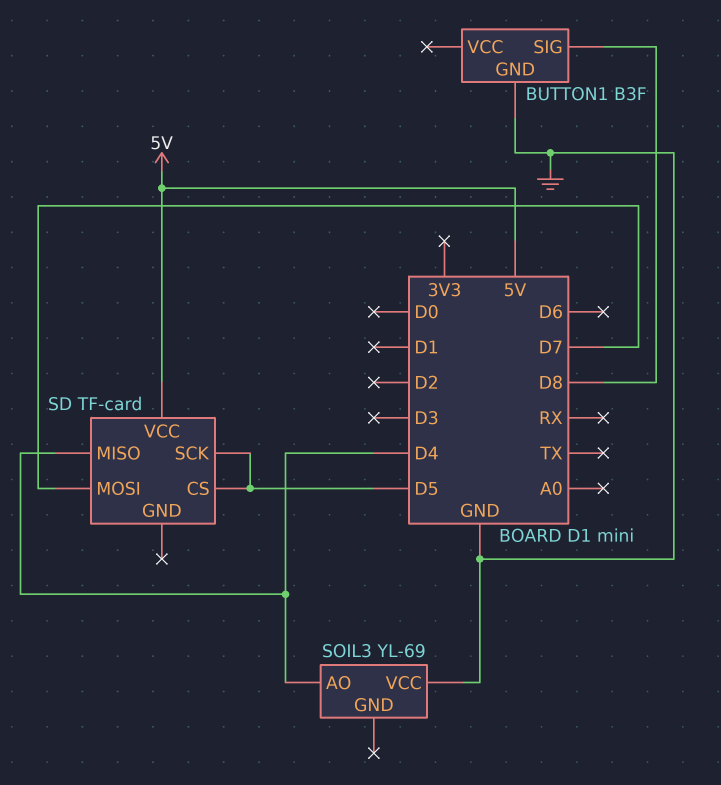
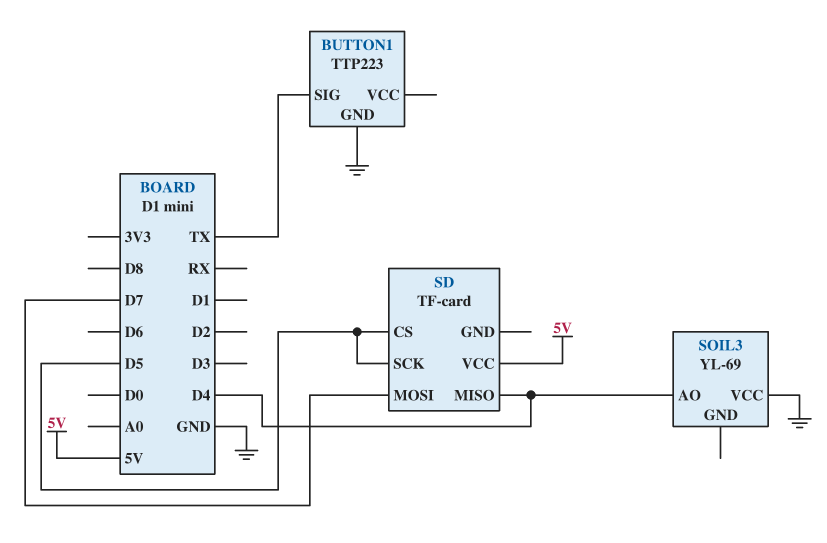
BUTTON1: B3F -> TTP223
BUTTON1 pin SIG: D8 -> TX

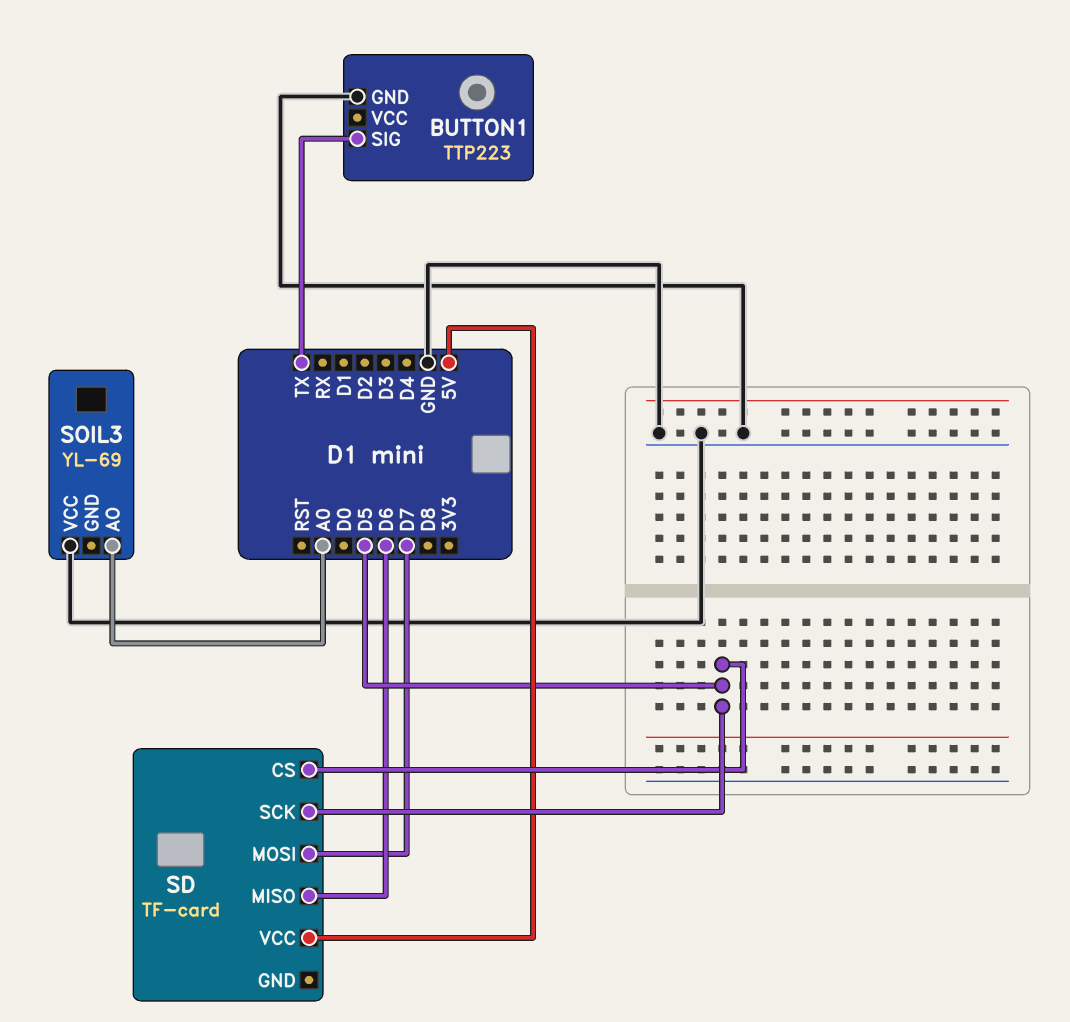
SD pin MISO: D4 -> D6
SOIL3 pin AO: D4 -> A0

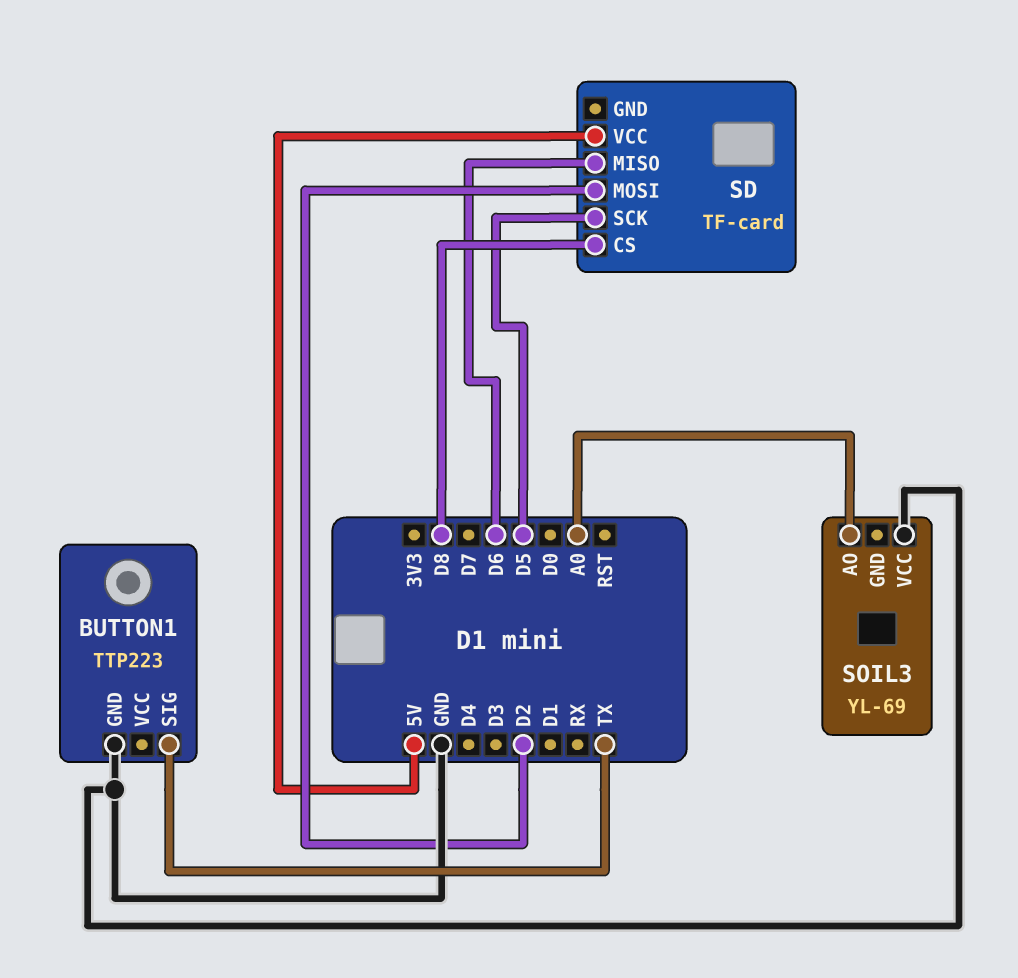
SD pin CS: D5 -> D8
SD pin MOSI: D7 -> D2

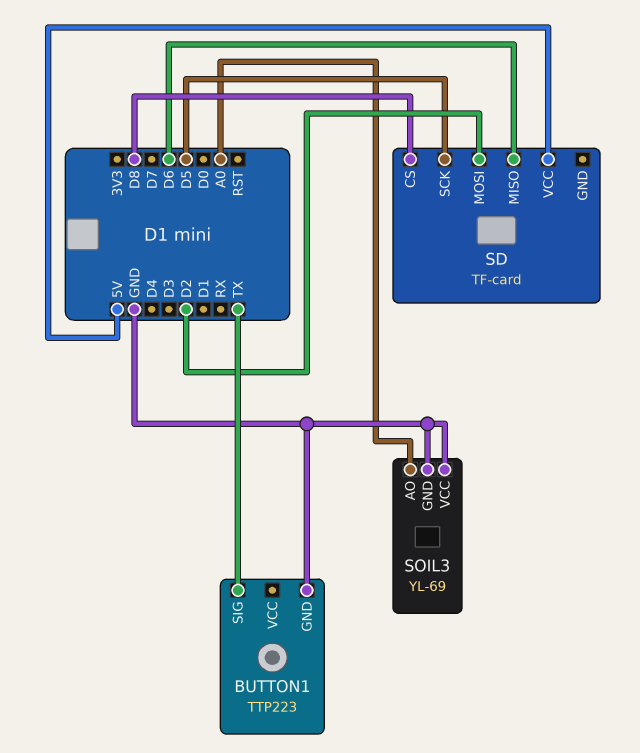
SOIL3 pin GND: none -> GND

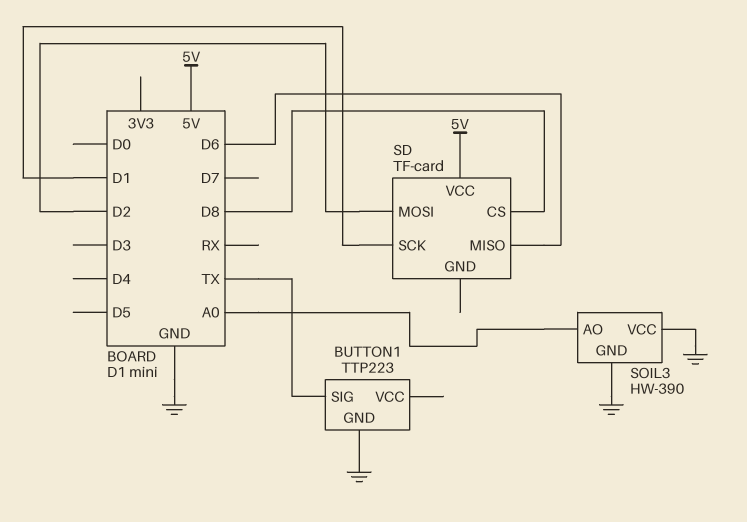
SD pin SCK: D5 -> D1
SOIL3: YL-69 -> HW-390

